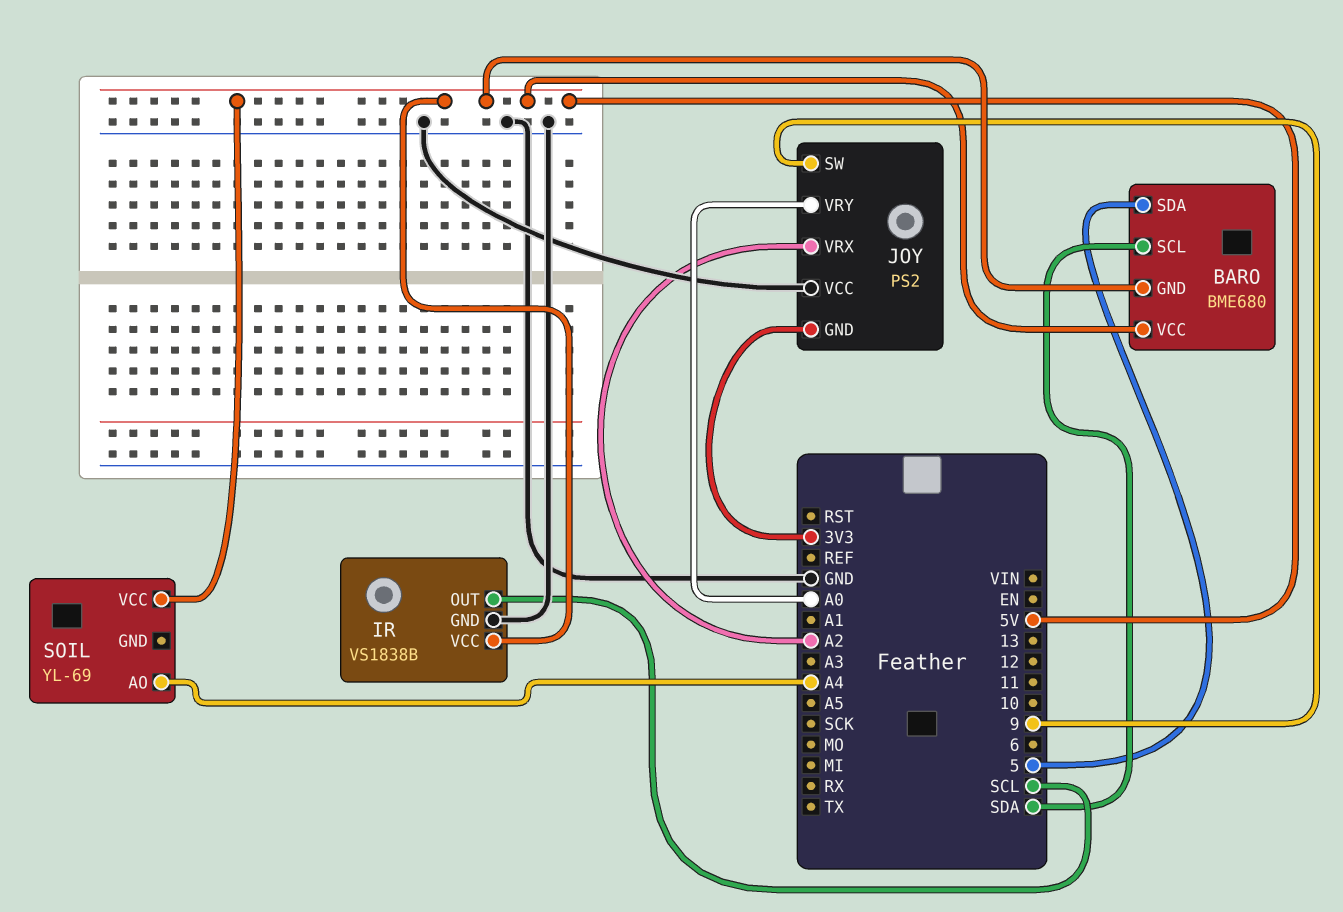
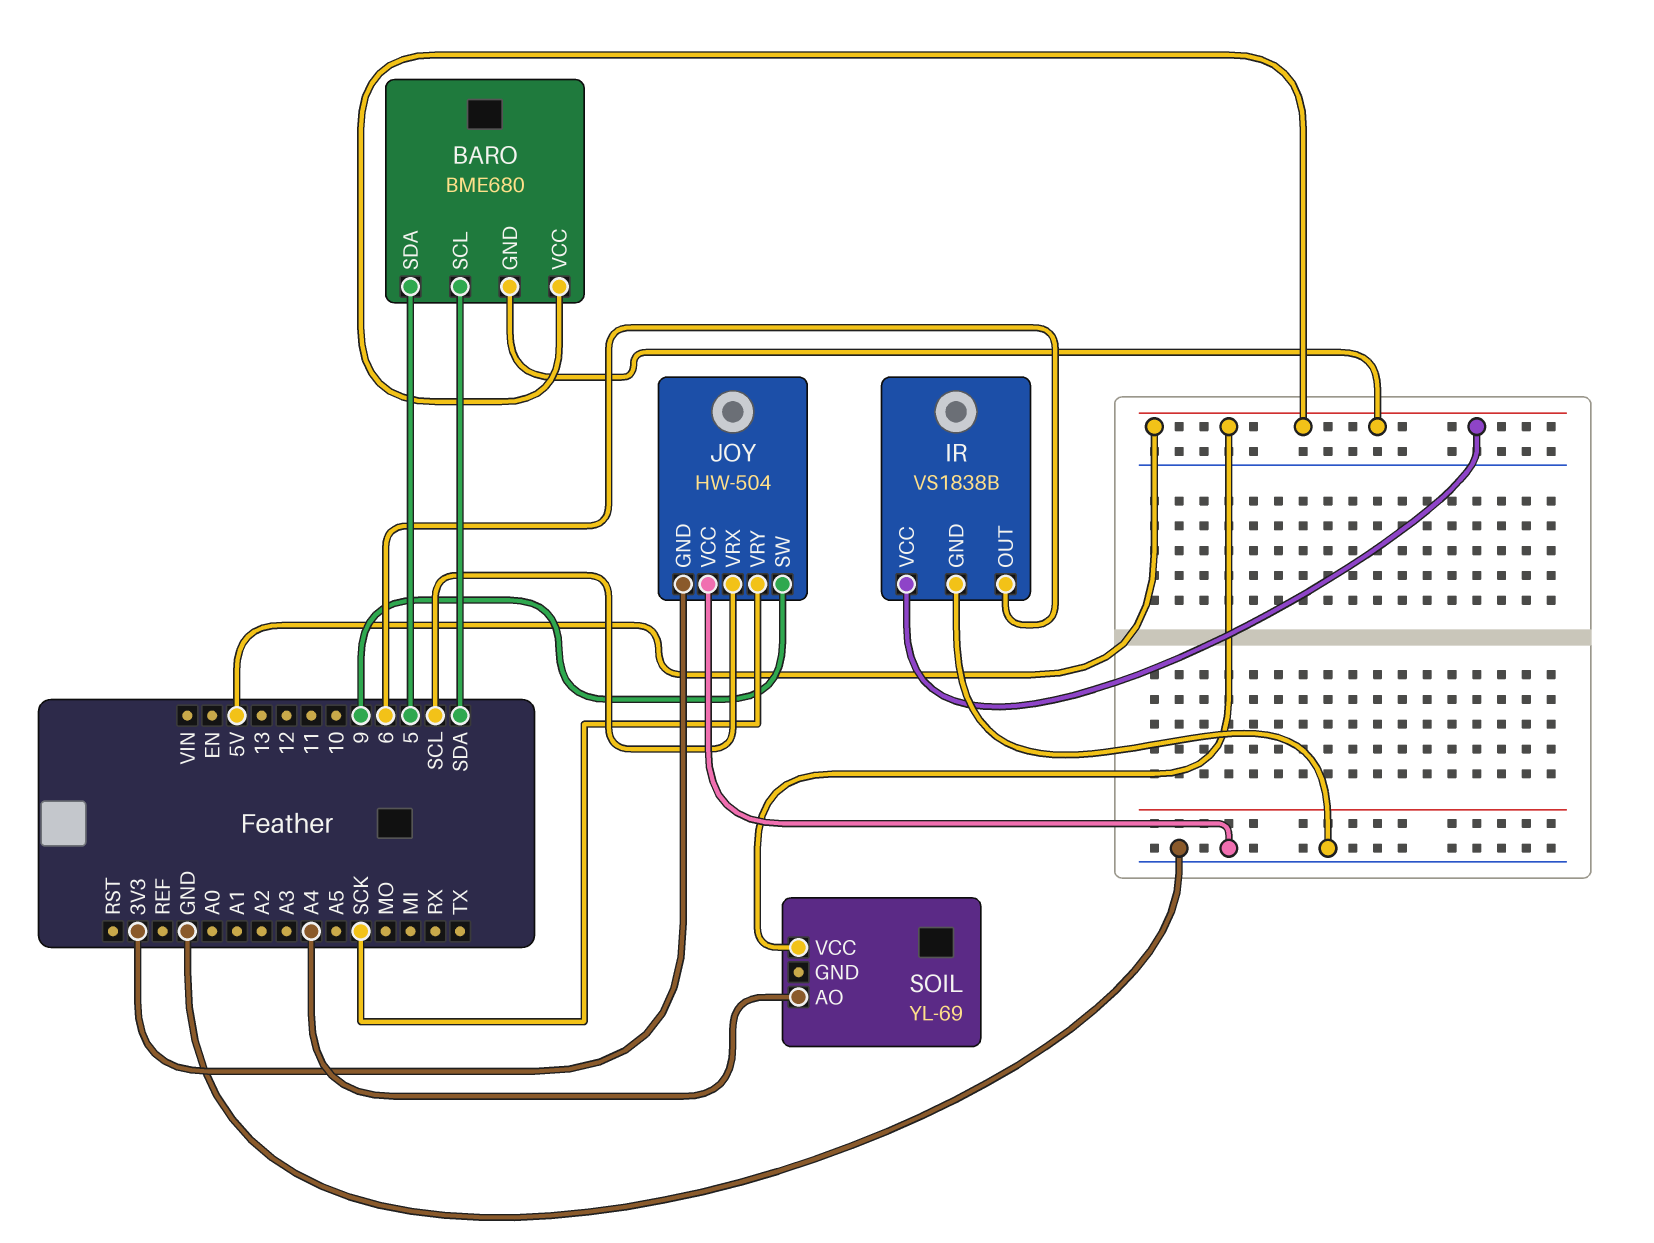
IR pin OUT: SCL -> 6
JOY: PS2 -> HW-504
JOY pin VRX: A2 -> SCL
JOY pin VRY: A0 -> SCK

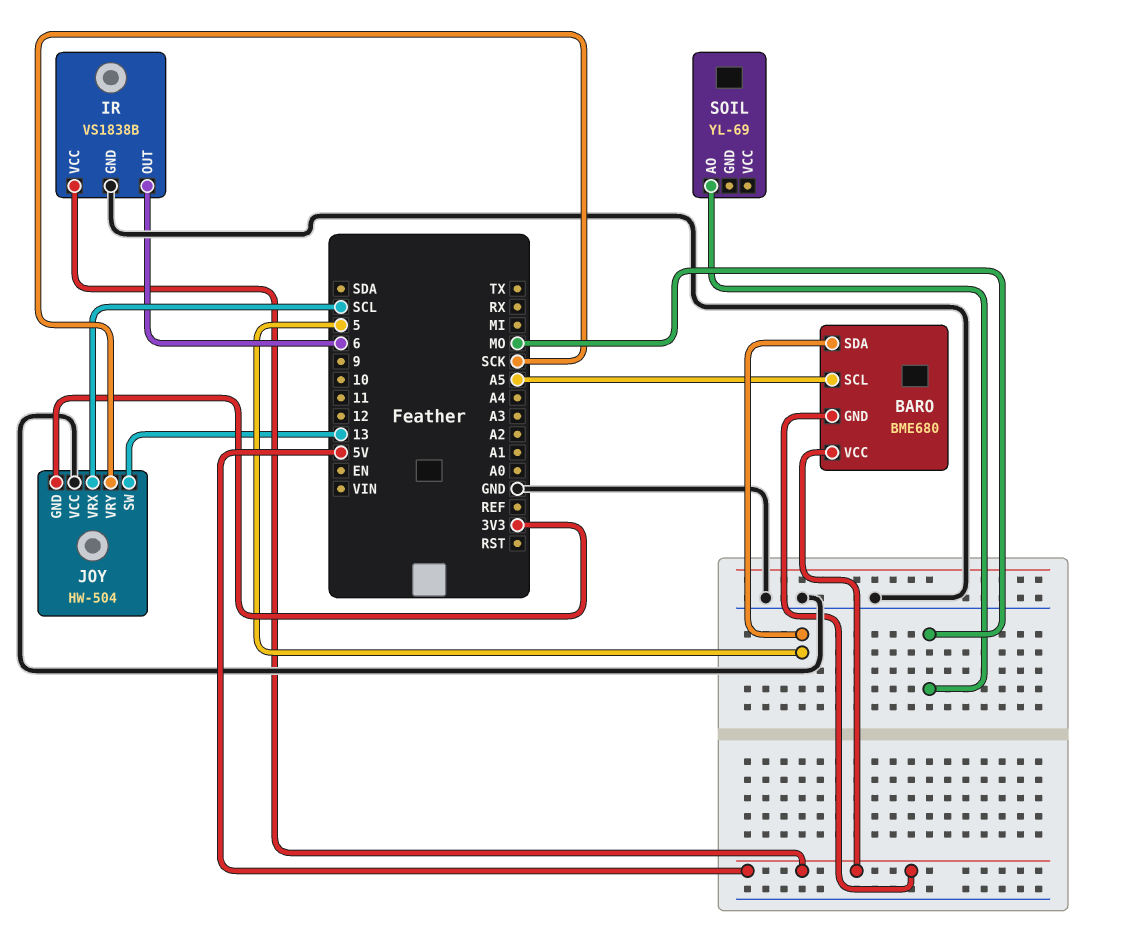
BARO pin SCL: SDA -> A5
JOY pin SW: 9 -> 13
SOIL pin AO: A4 -> MO
SOIL pin VCC: 5V -> none

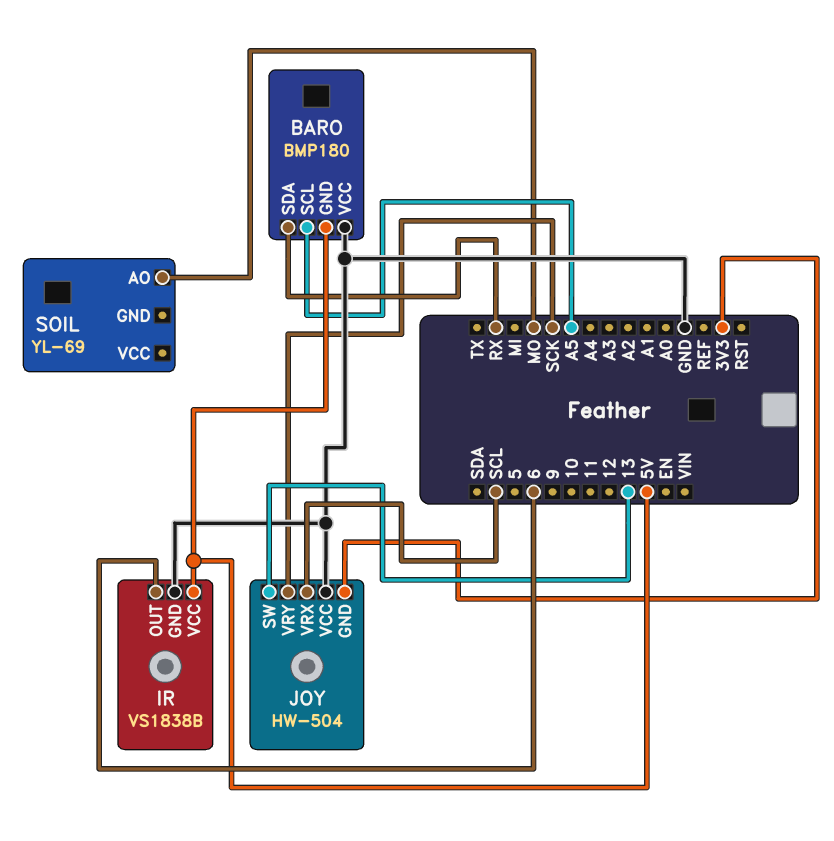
BARO: BME680 -> BMP180
BARO pin SDA: 5 -> RX
BARO pin VCC: 5V -> GND

